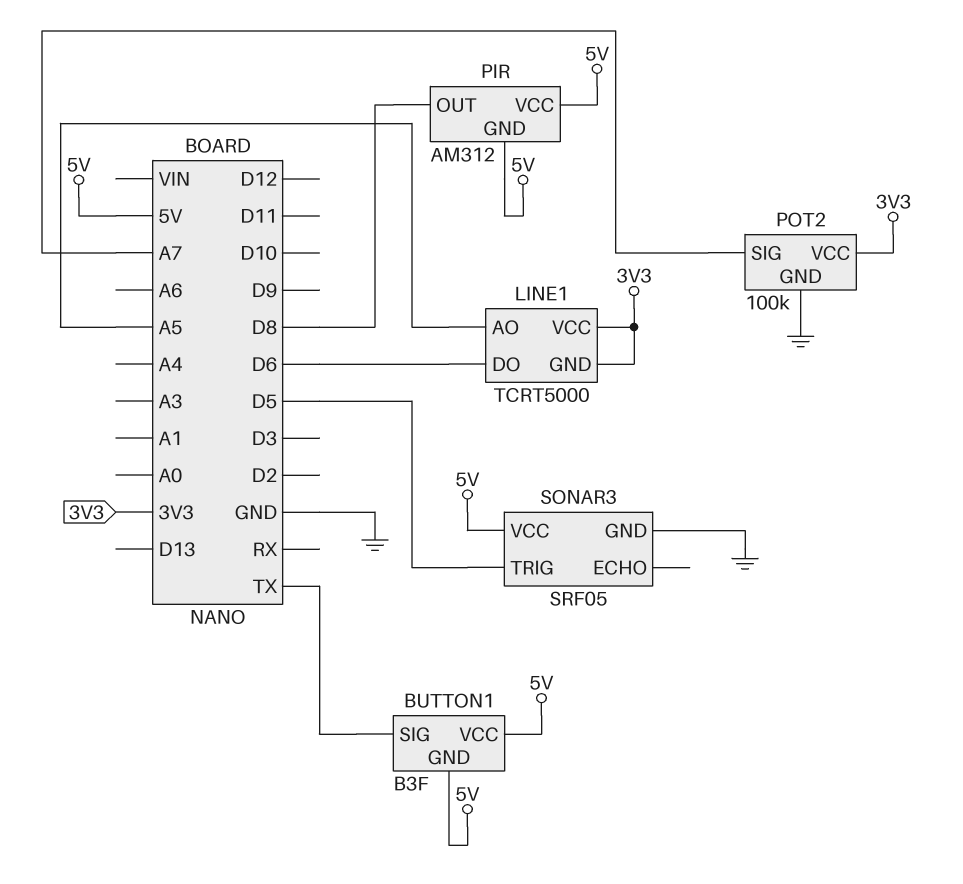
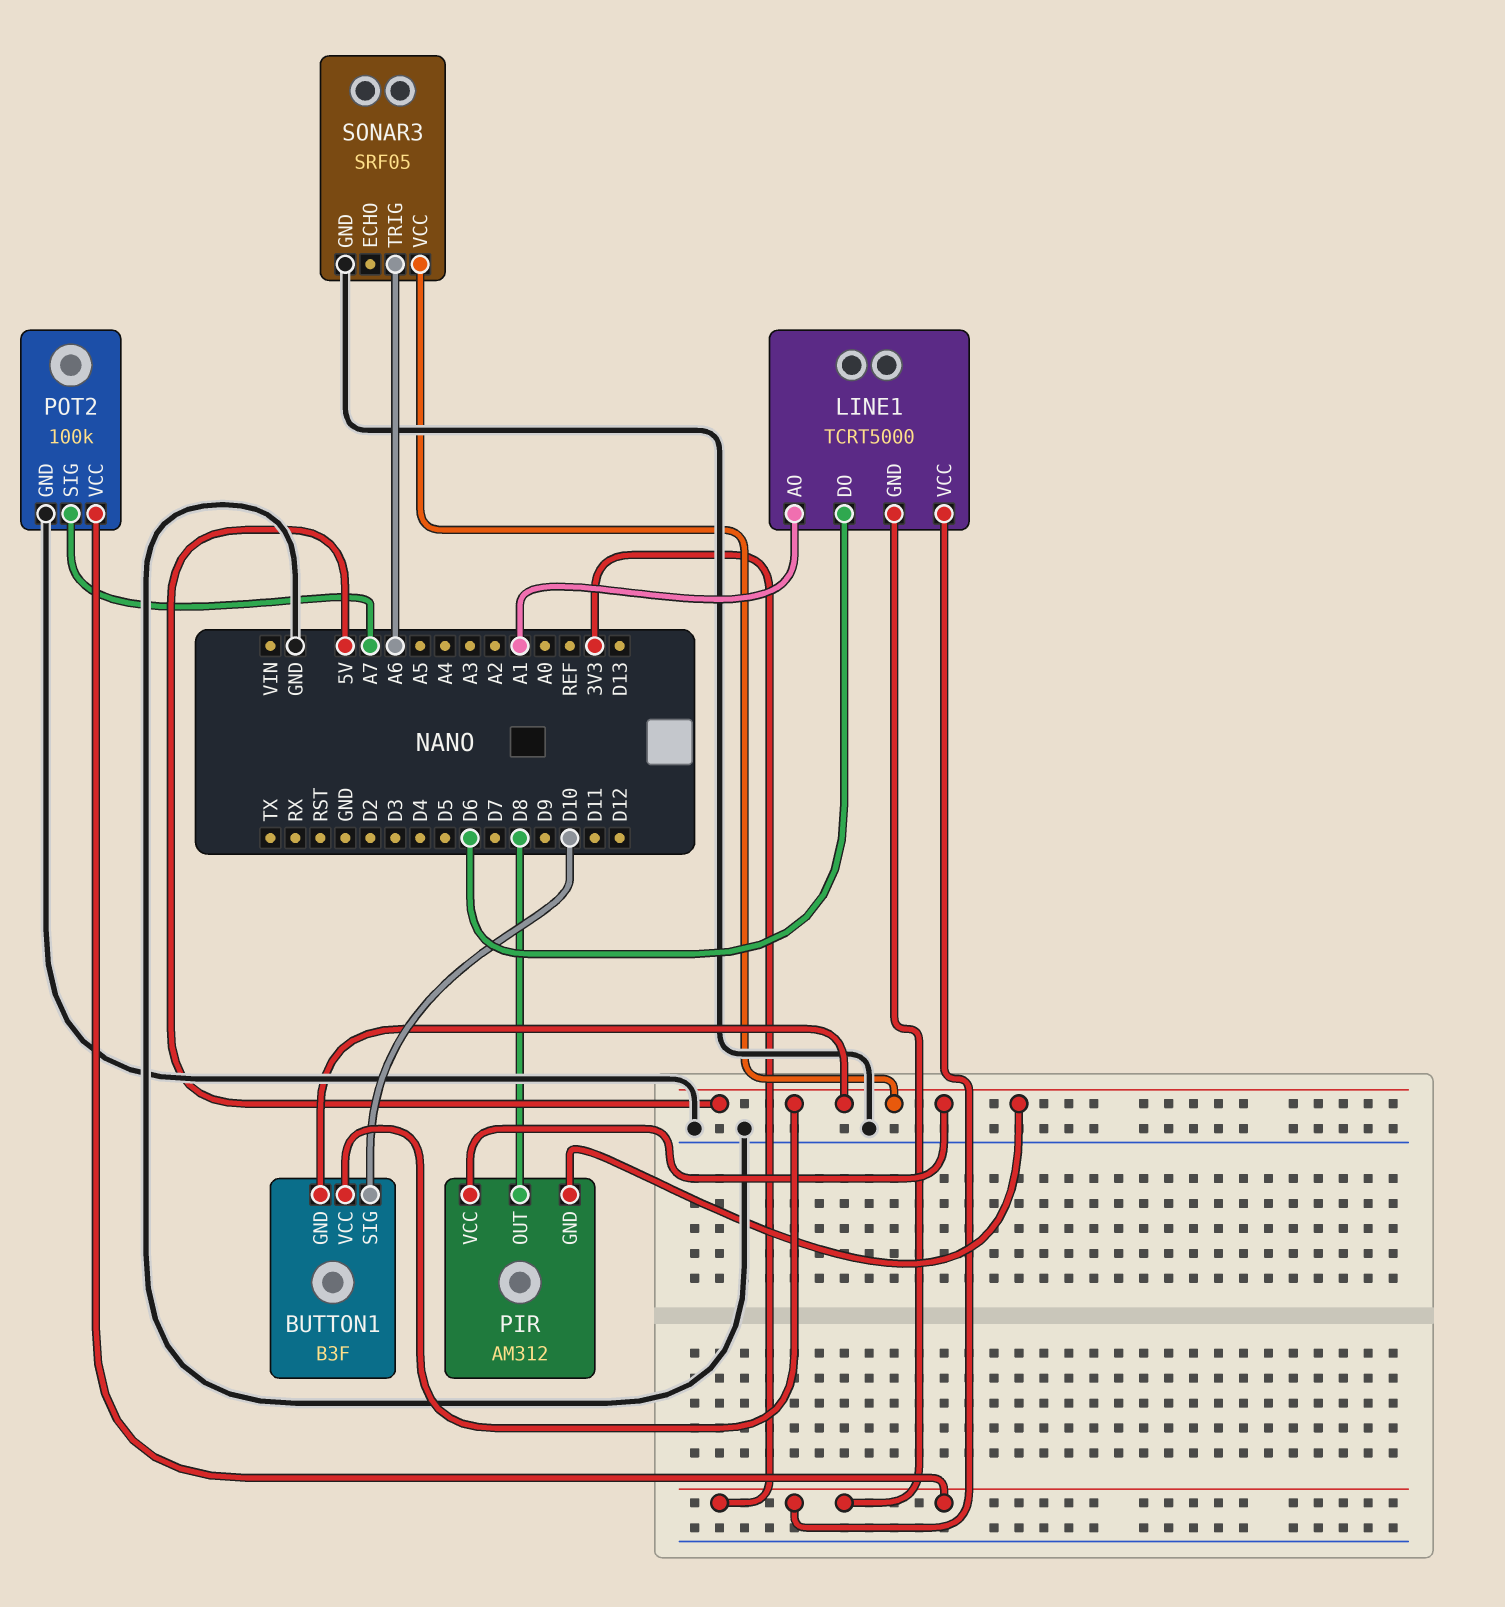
BUTTON1 pin SIG: TX -> D10
LINE1 pin AO: A5 -> A1
SONAR3 pin TRIG: D5 -> A6

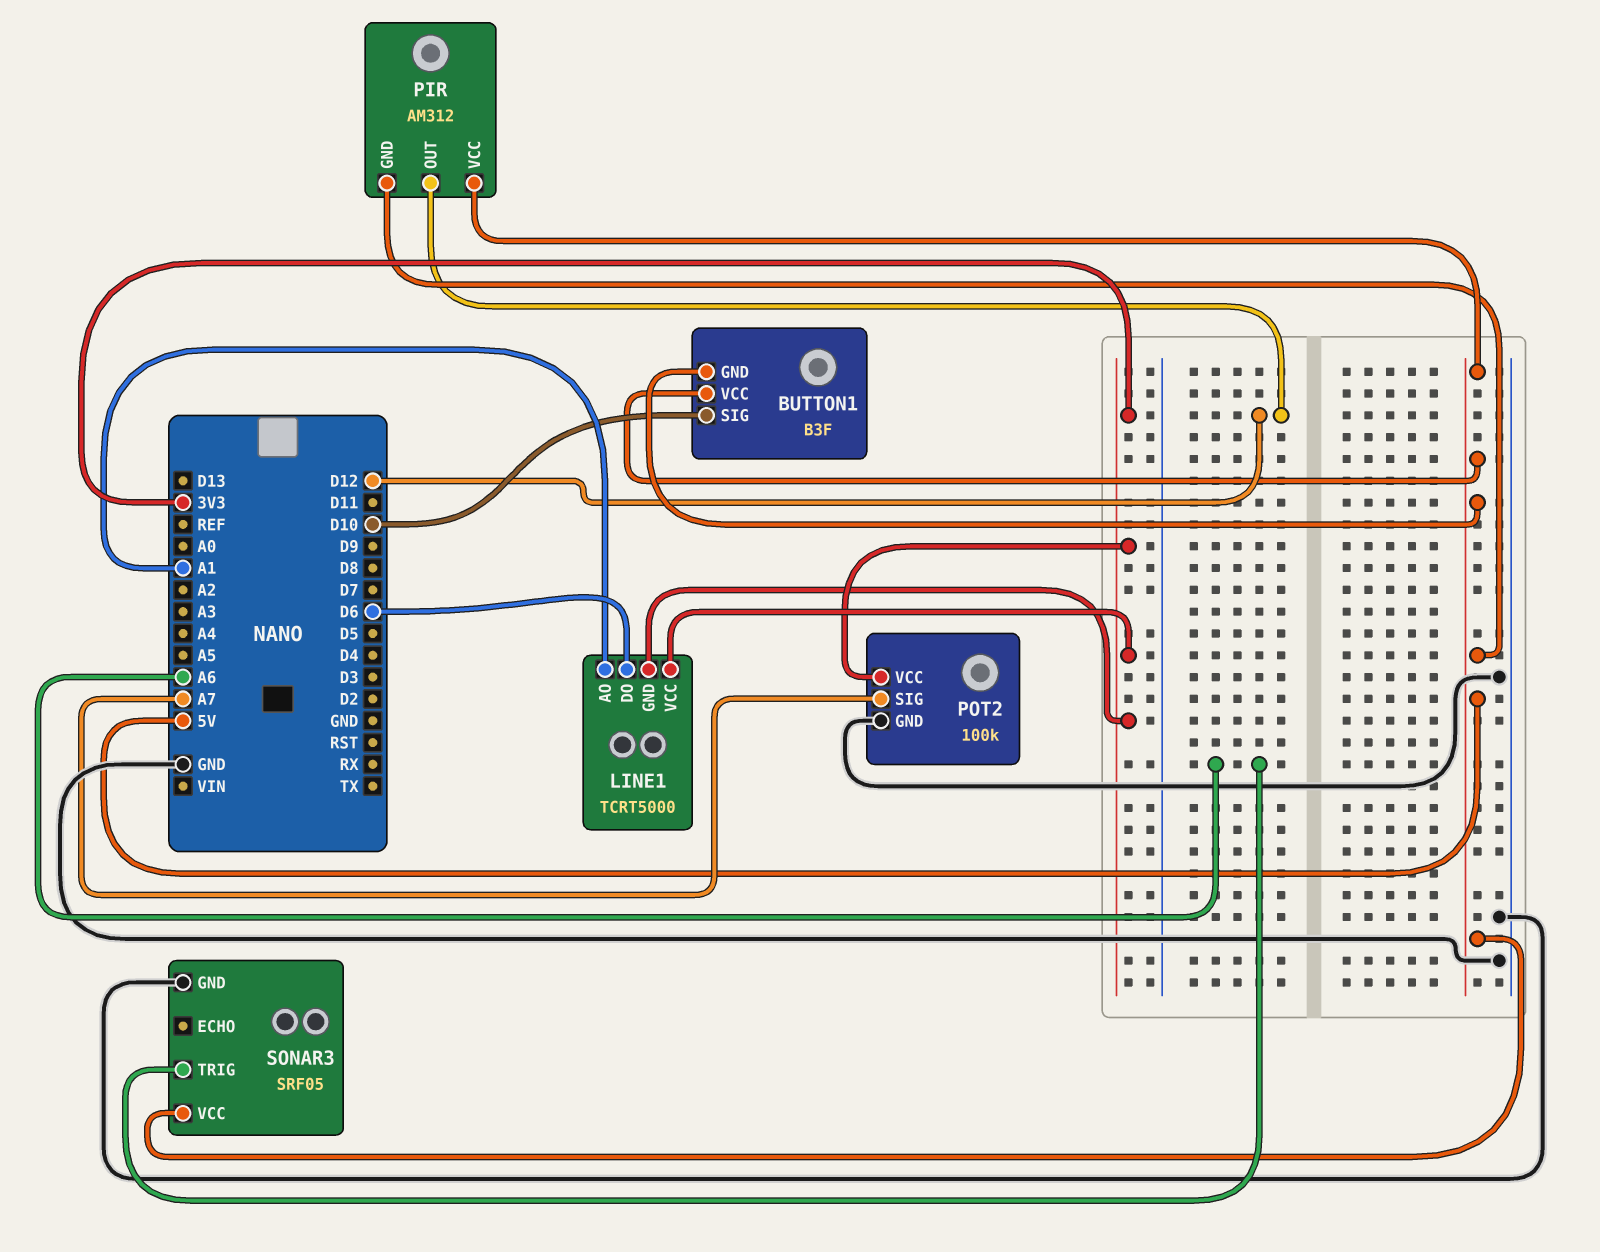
PIR pin OUT: D8 -> D12

